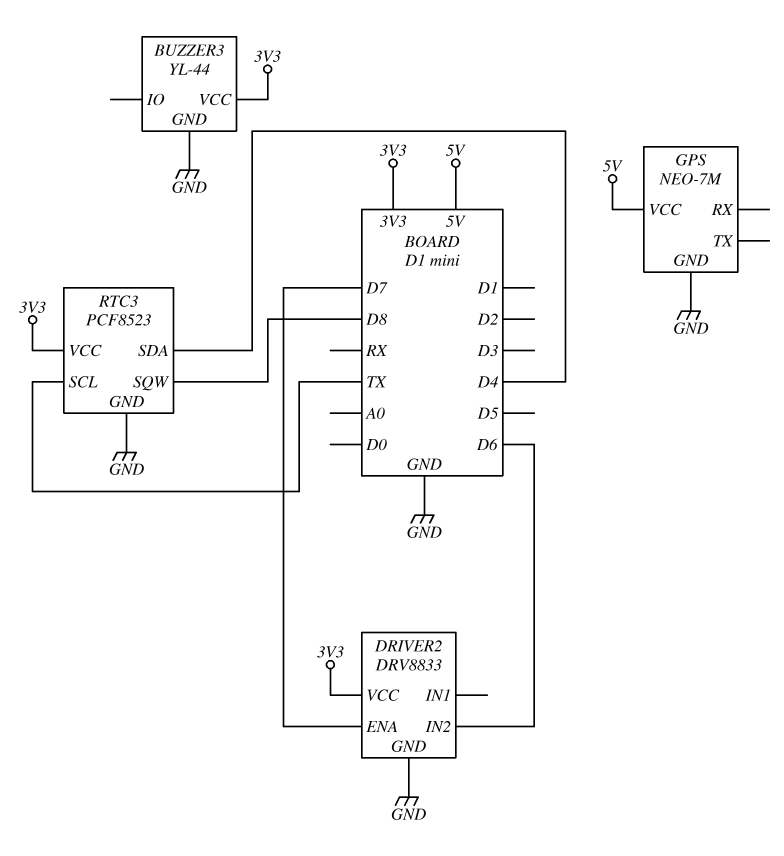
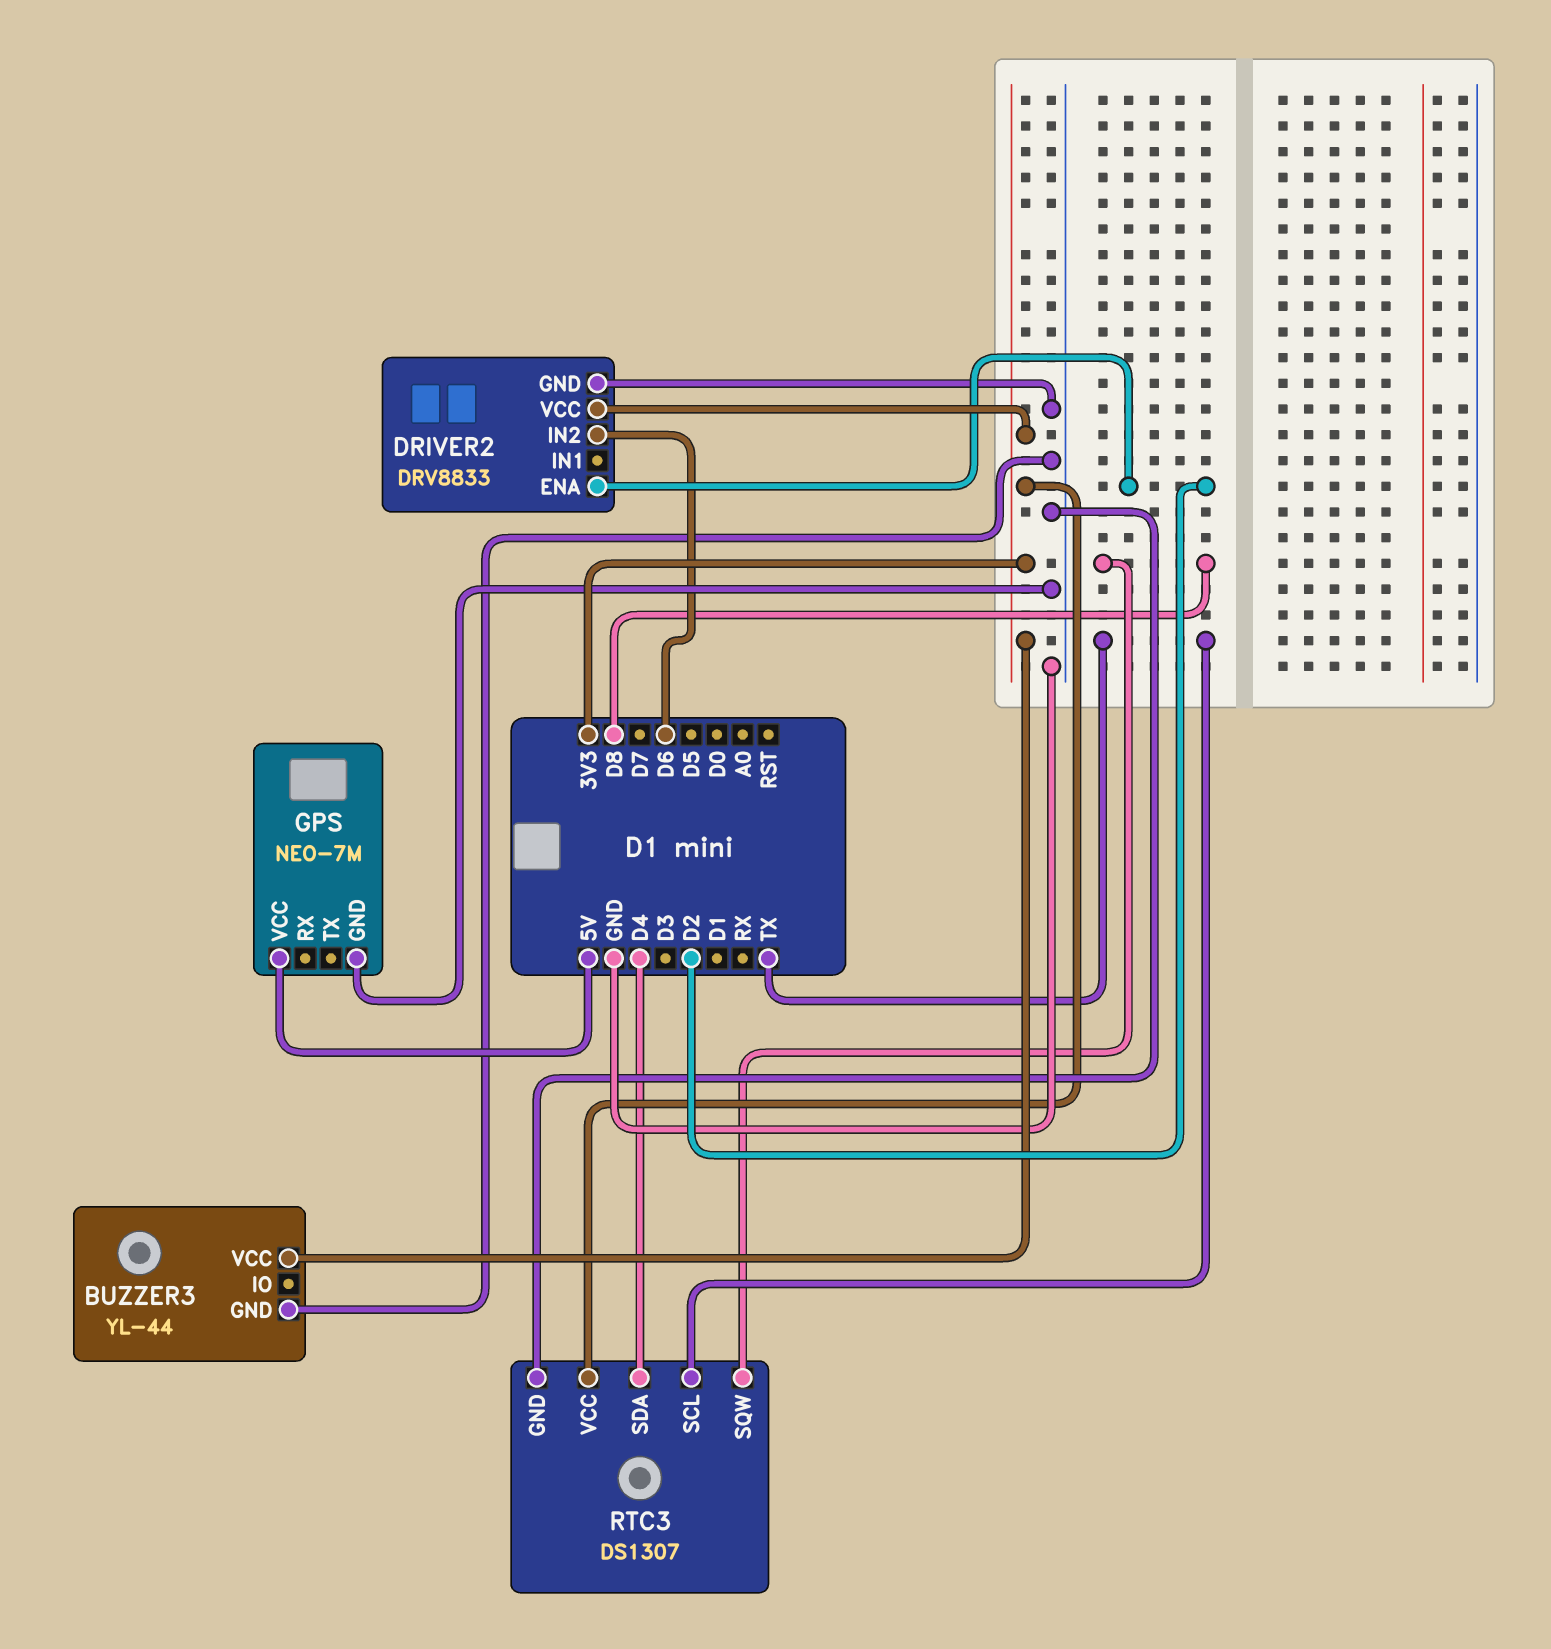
DRIVER2 pin ENA: D7 -> D2
RTC3: PCF8523 -> DS1307

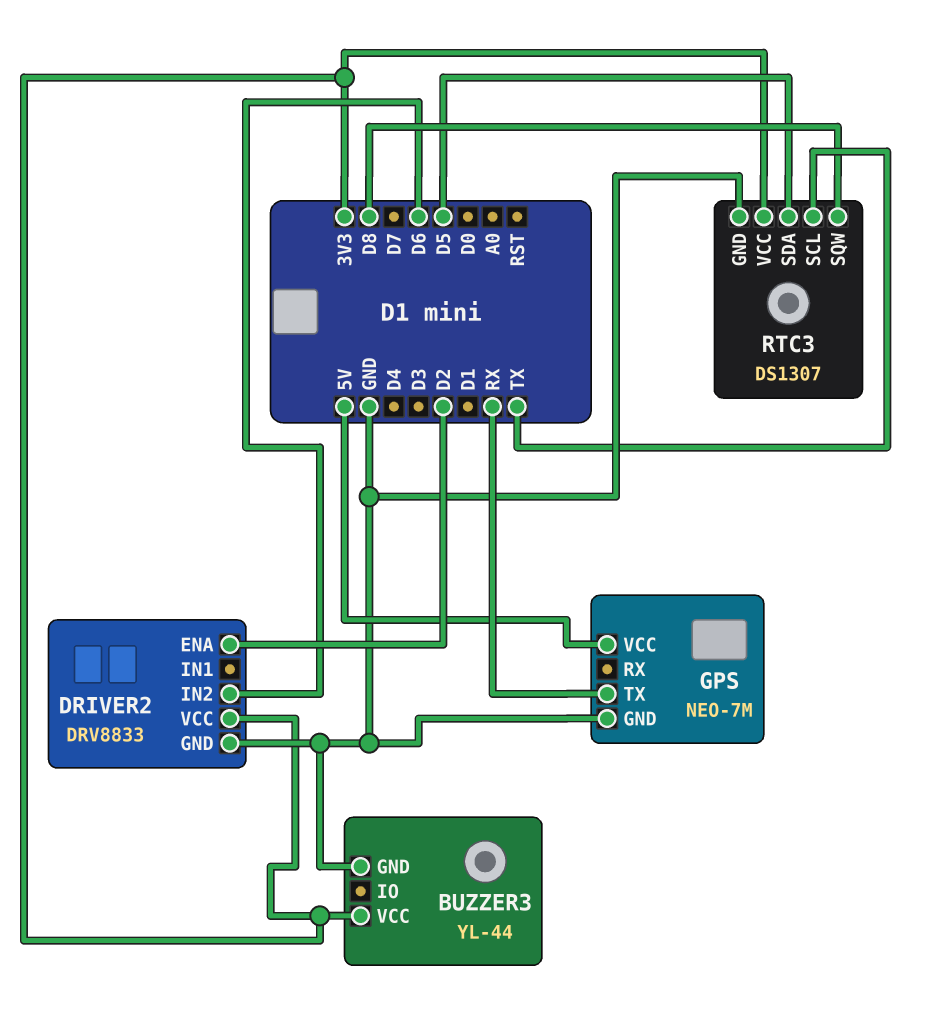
GPS pin TX: none -> RX
RTC3 pin SDA: D4 -> D5

